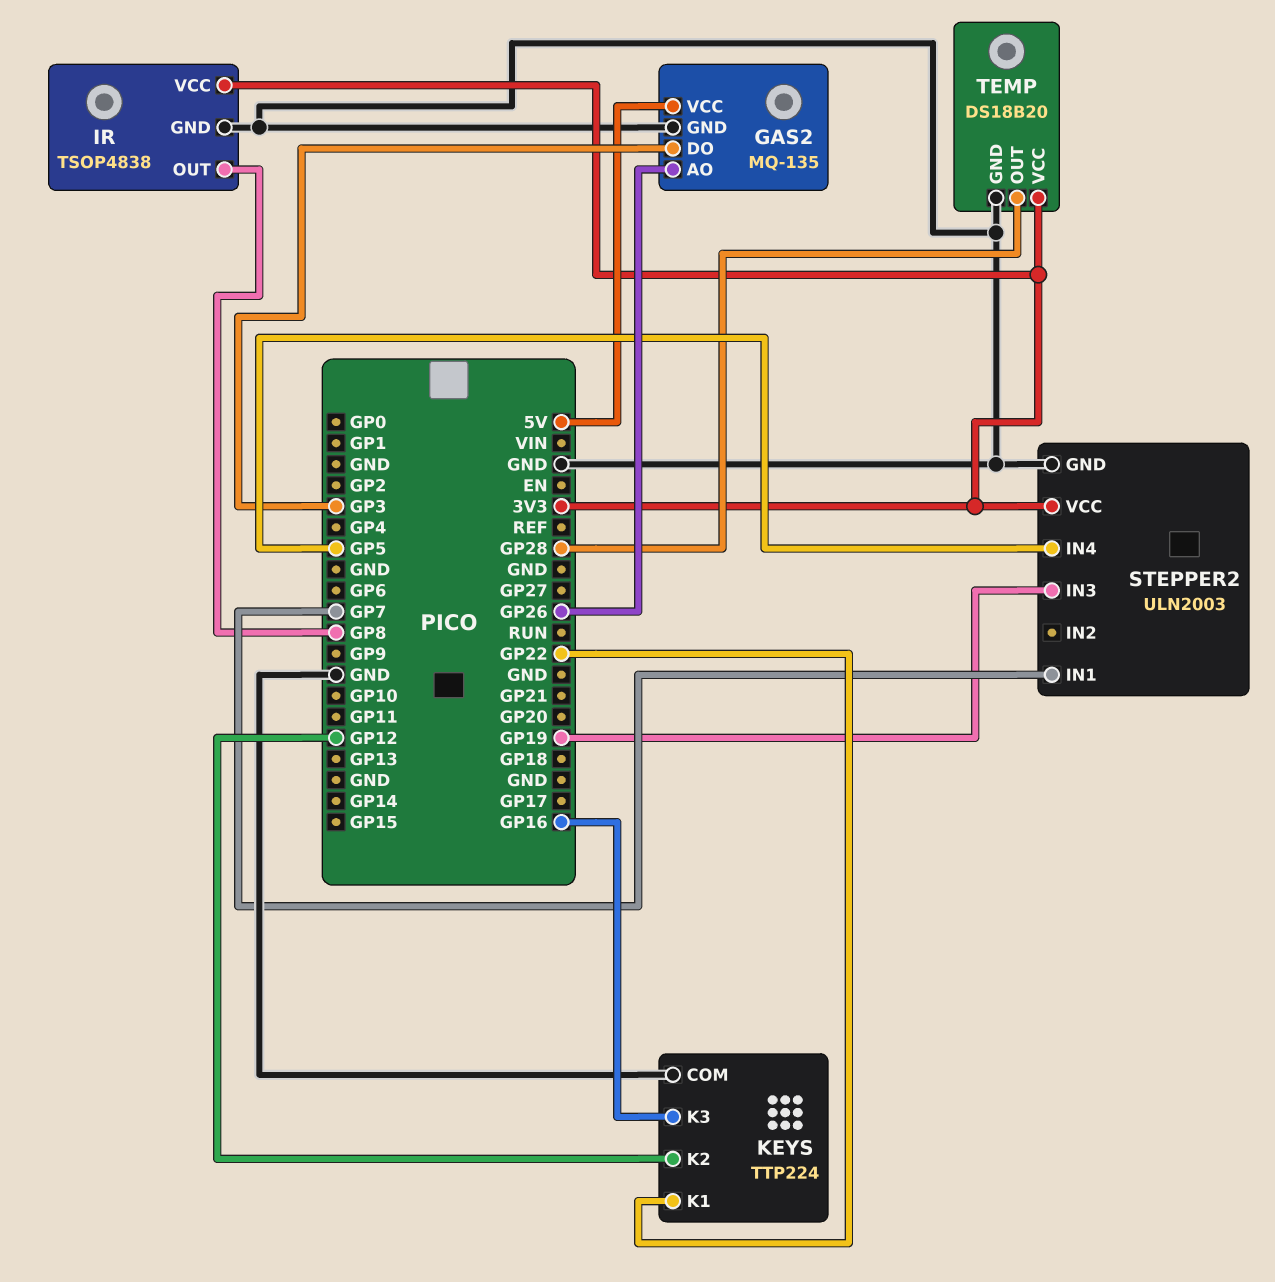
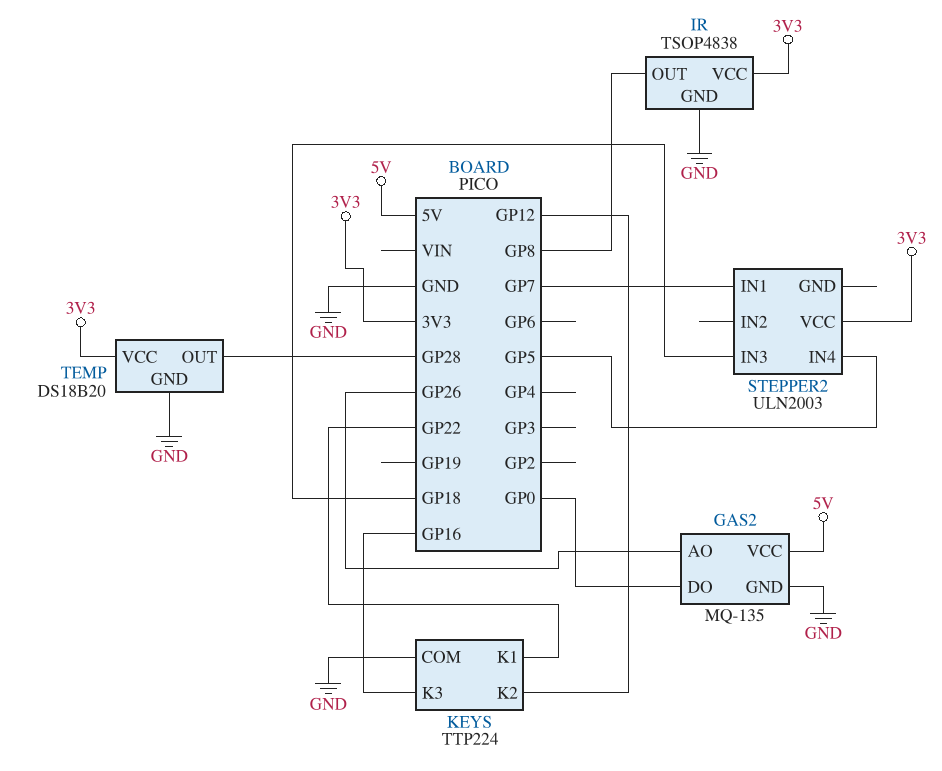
GAS2 pin DO: GP3 -> GP0
STEPPER2 pin GND: GND -> none
STEPPER2 pin IN3: GP19 -> GP18

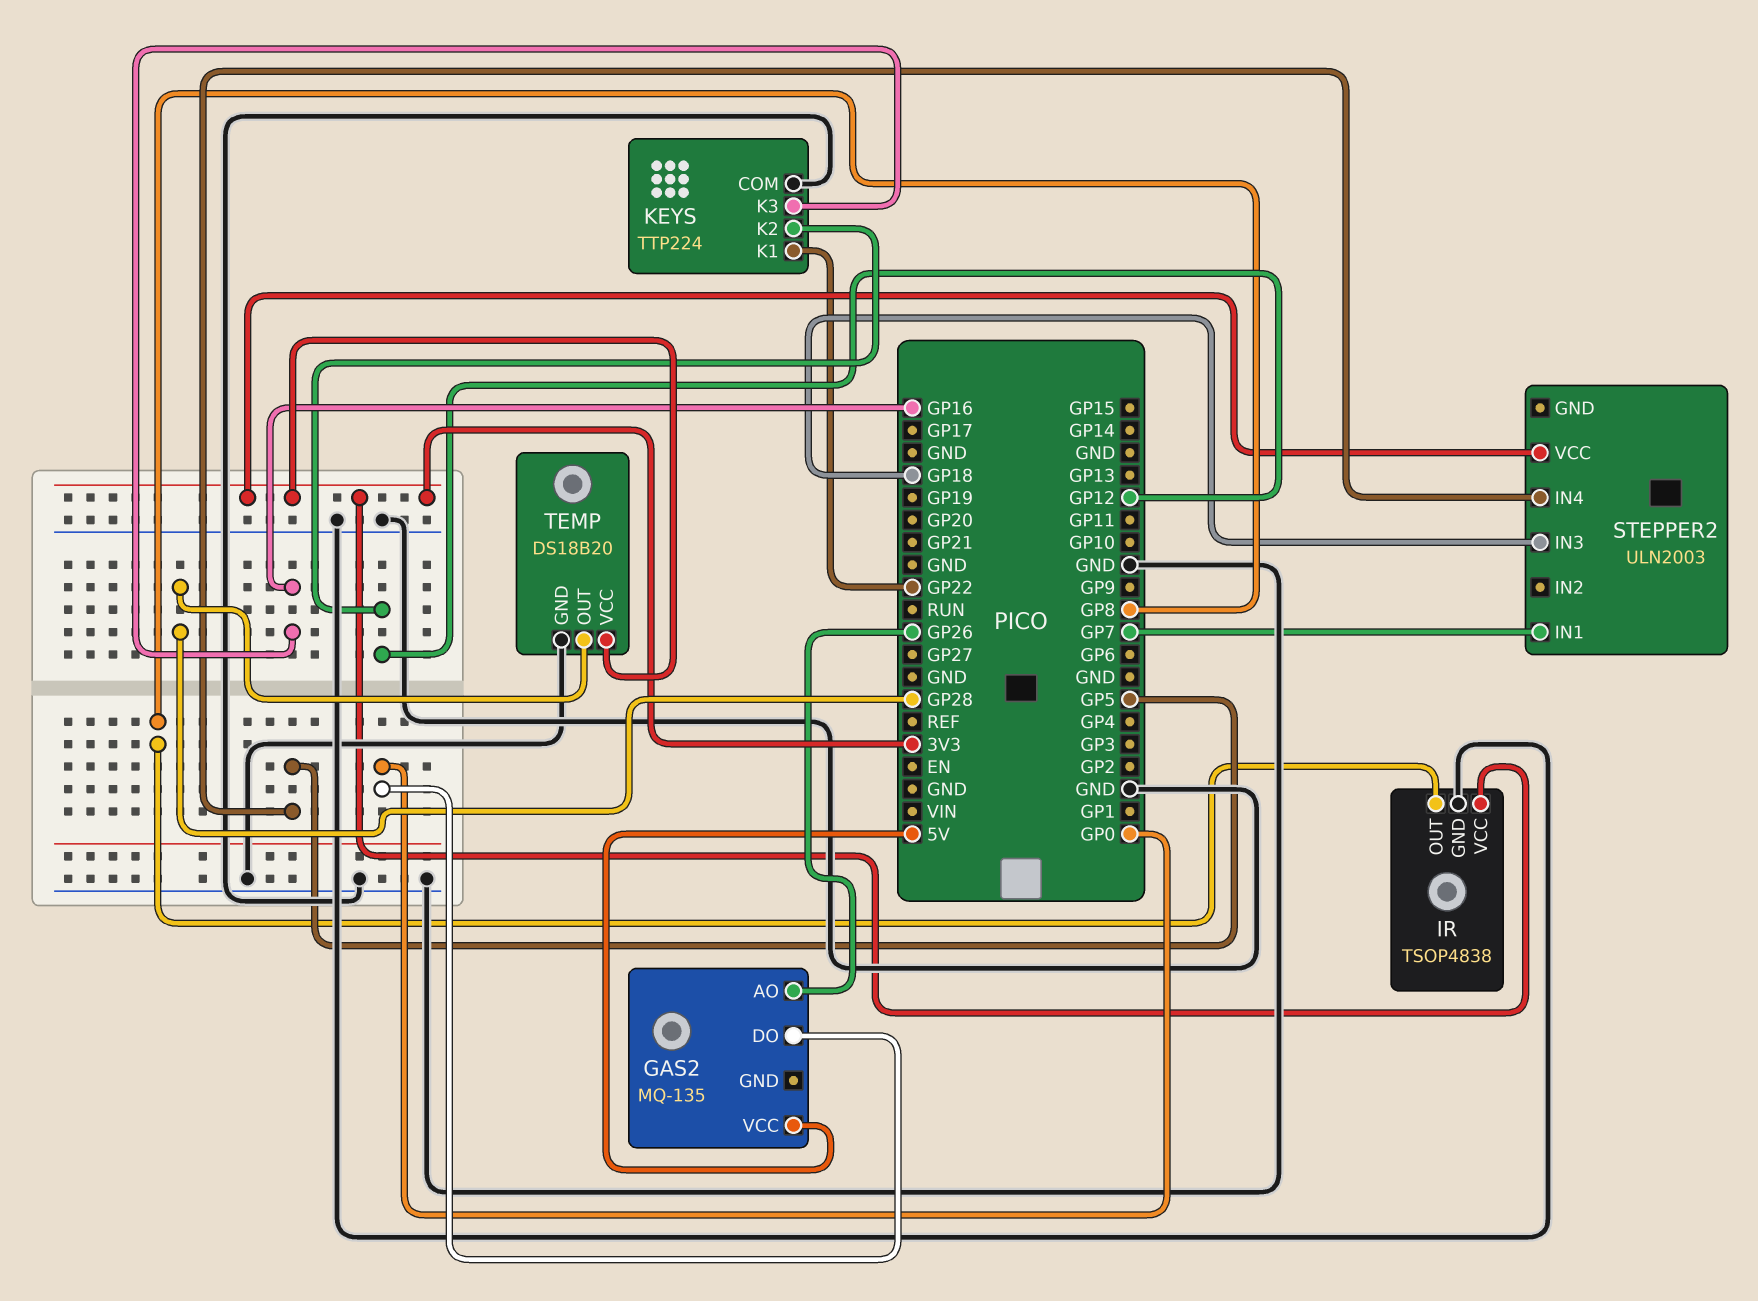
GAS2 pin GND: GND -> none

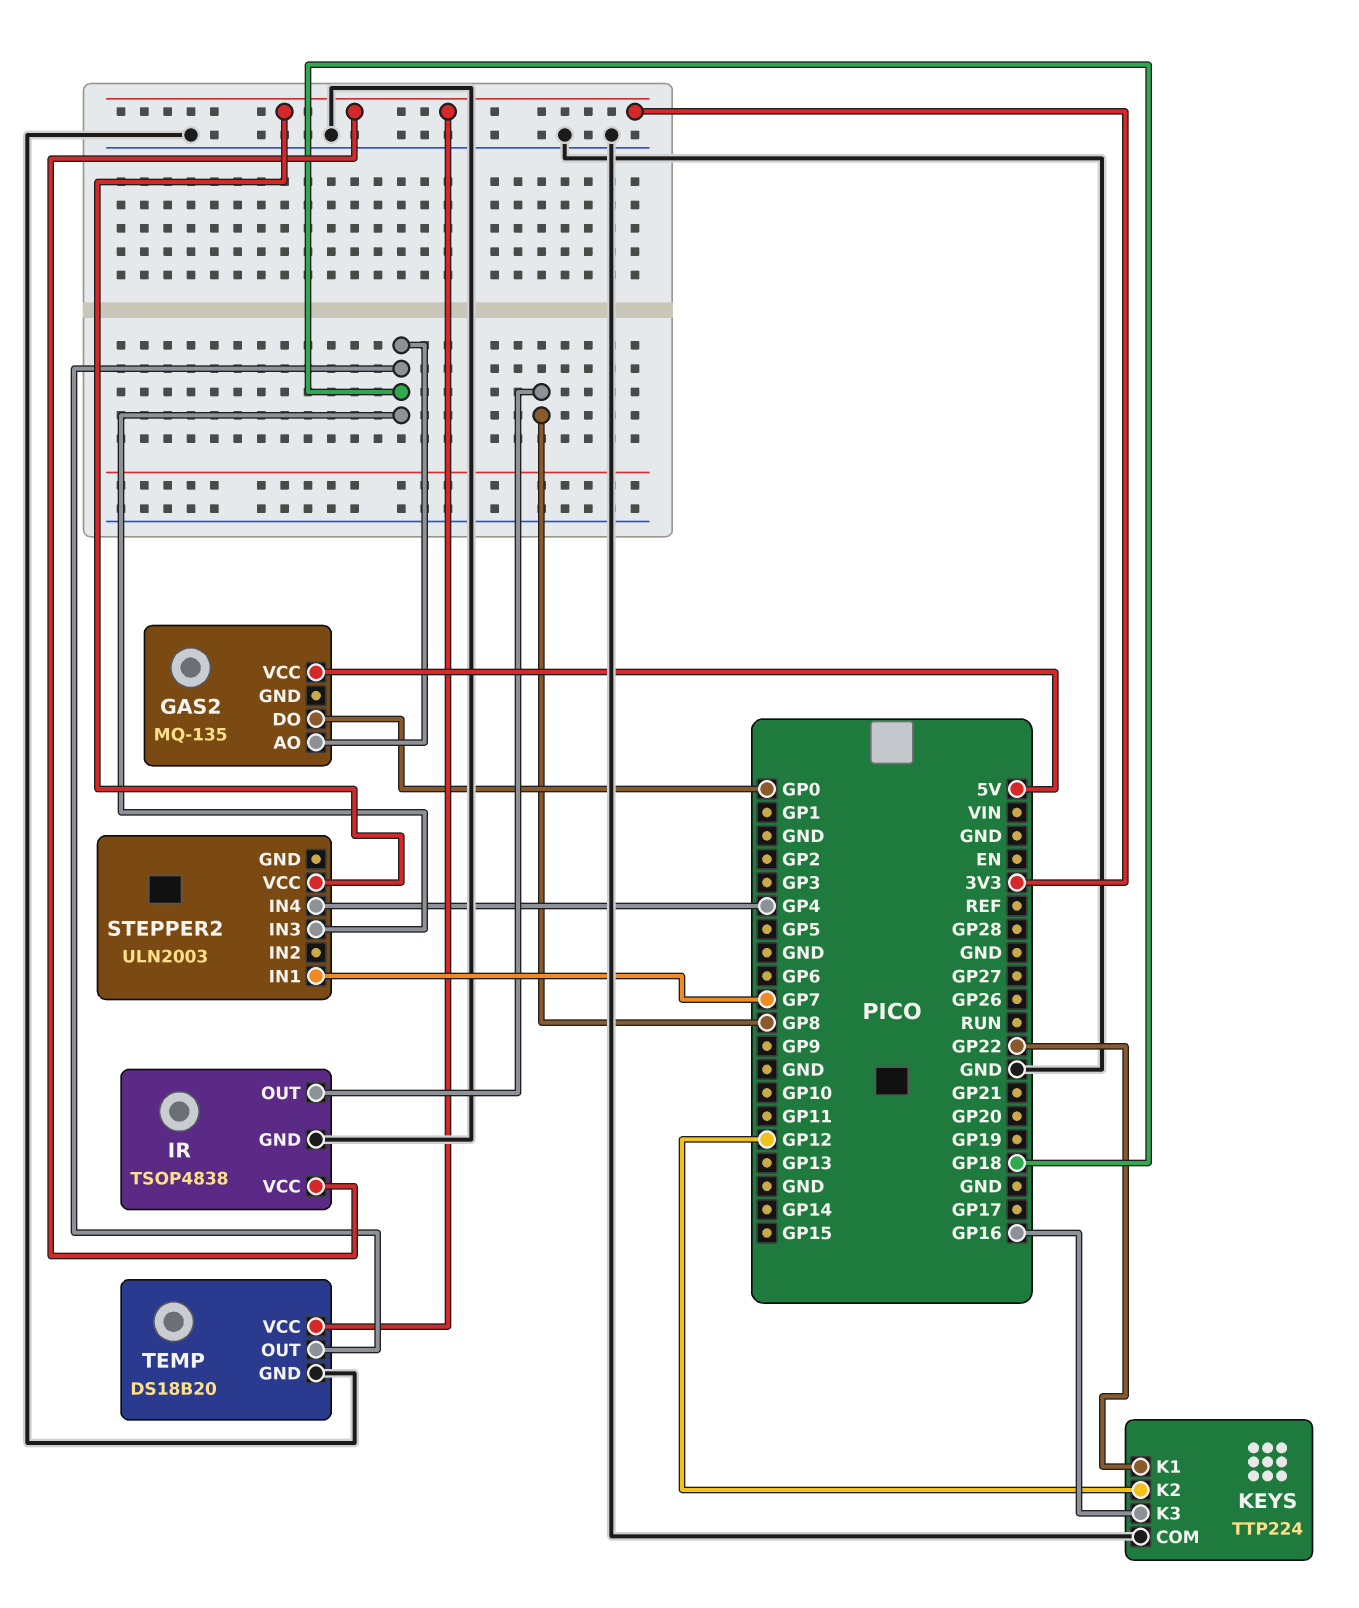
GAS2 pin AO: GP26 -> GP18
STEPPER2 pin IN4: GP5 -> GP4
TEMP pin OUT: GP28 -> GP18

